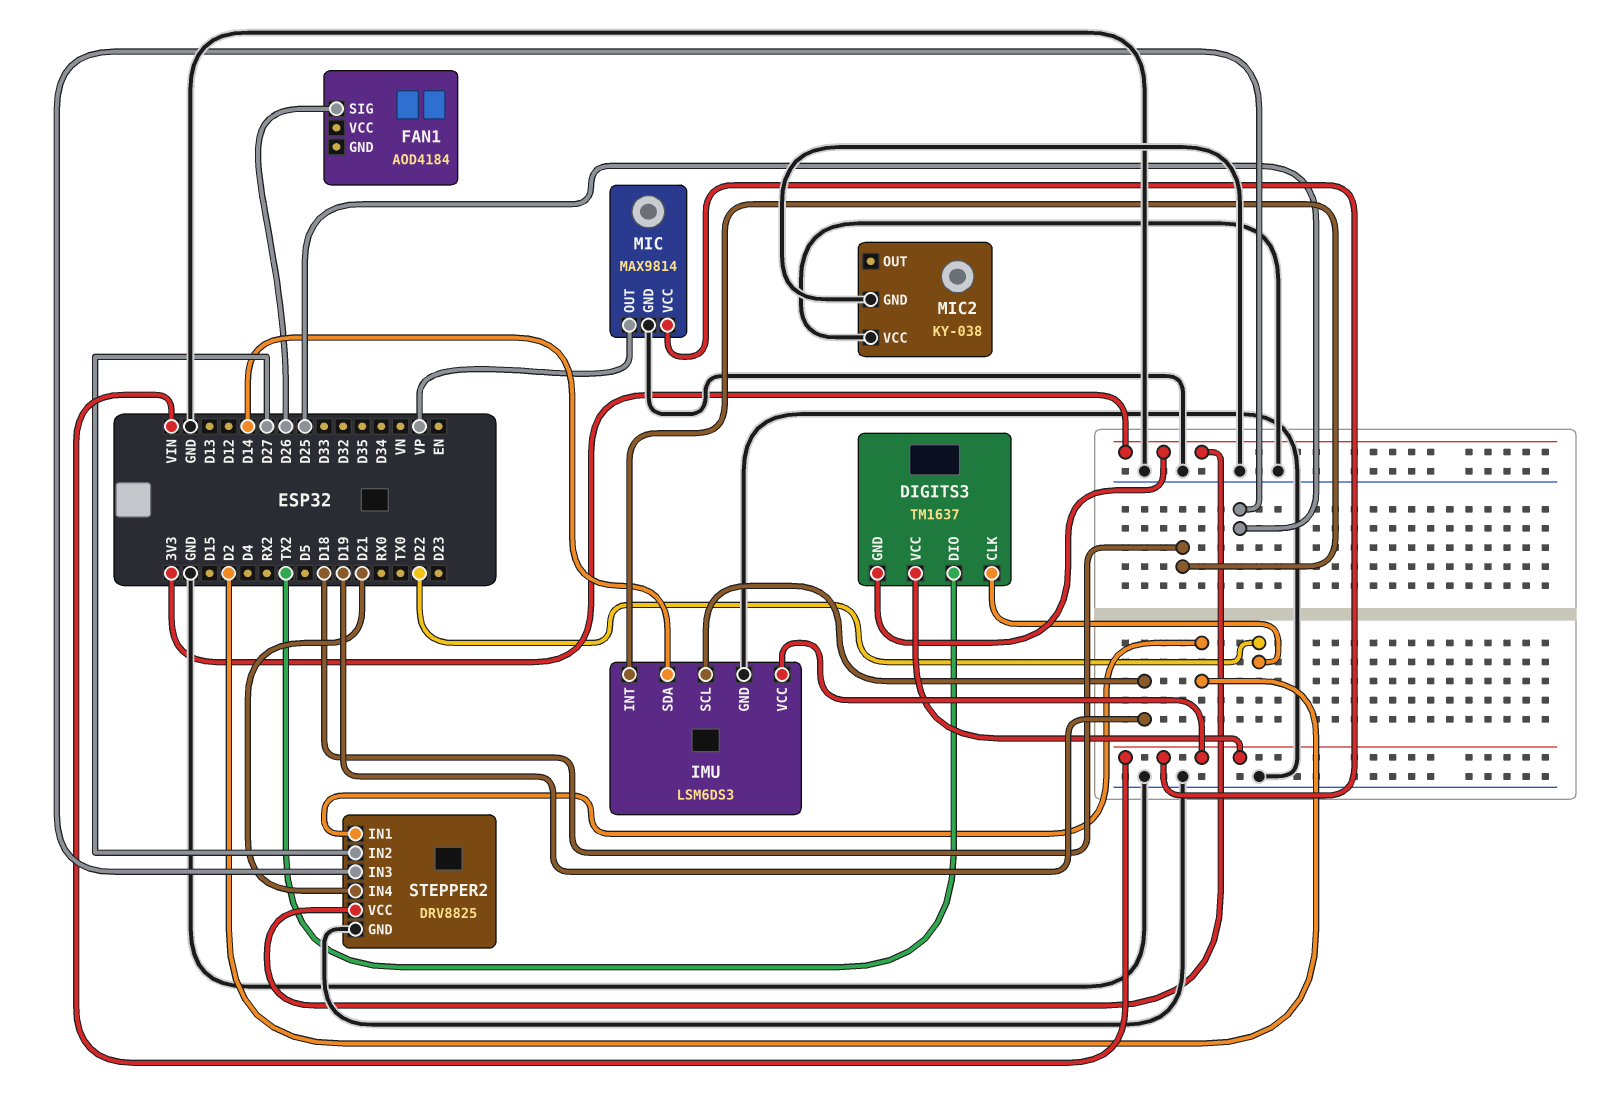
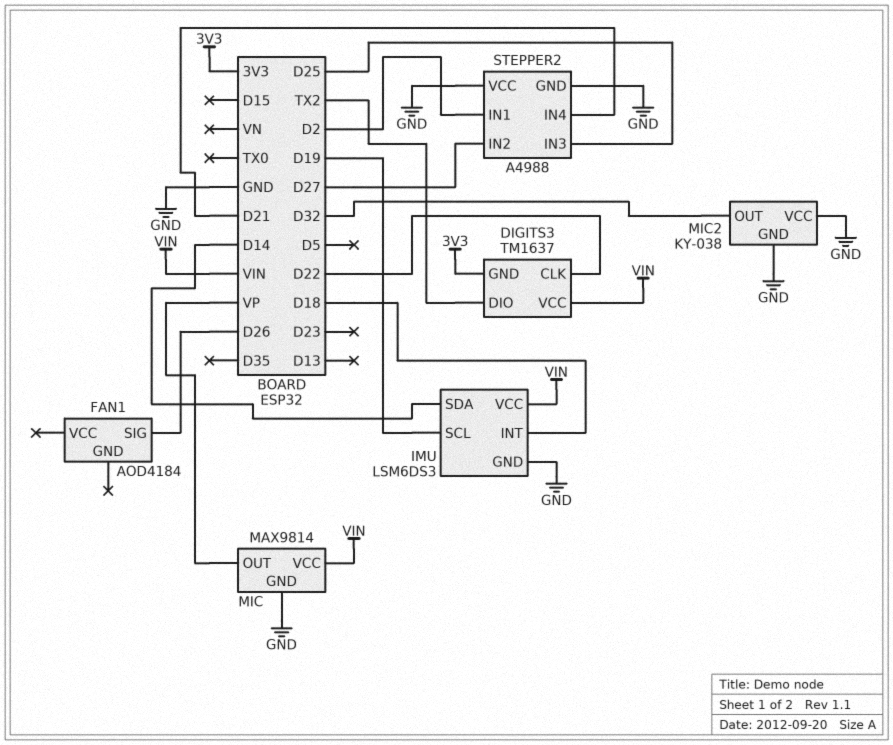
MIC2 pin OUT: none -> D32
STEPPER2: DRV8825 -> A4988
STEPPER2 pin VCC: 3V3 -> GND

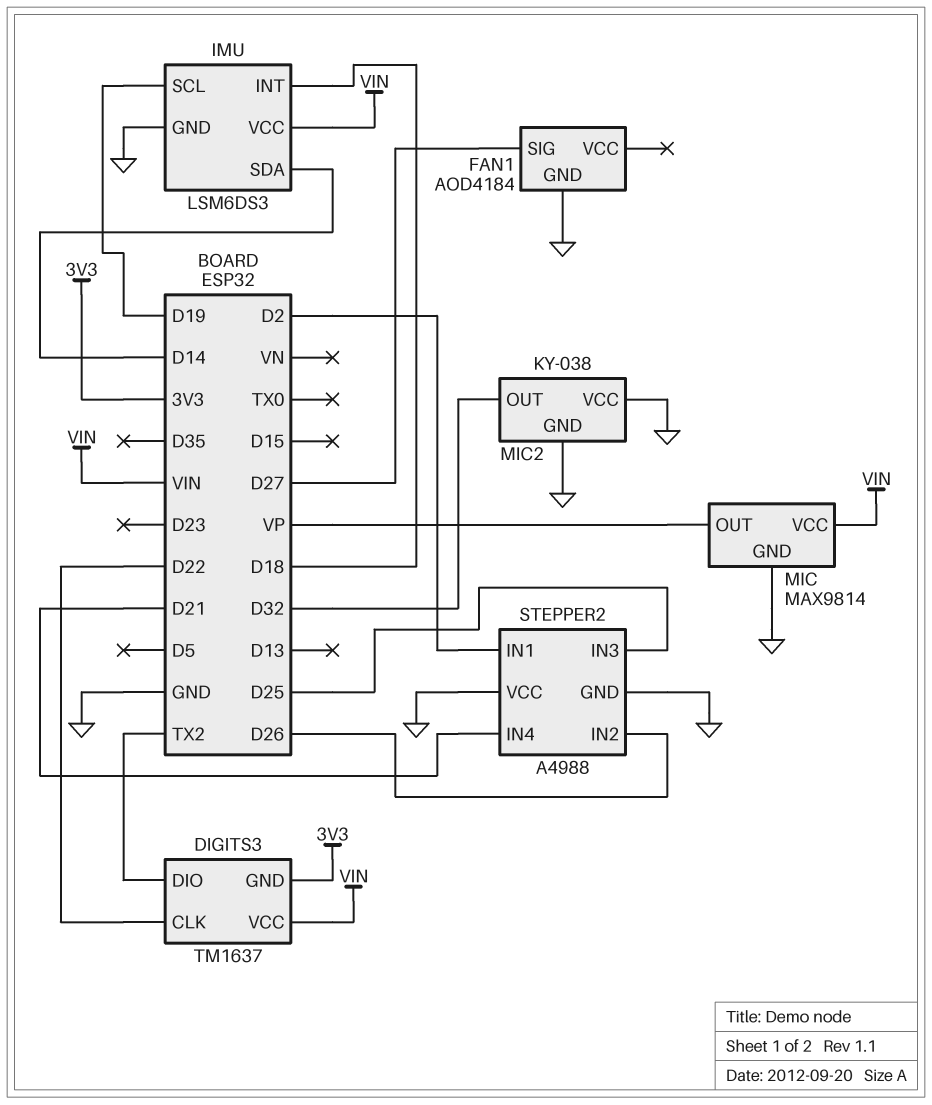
FAN1 pin GND: none -> GND
FAN1 pin SIG: D26 -> D27
STEPPER2 pin IN2: D27 -> D26

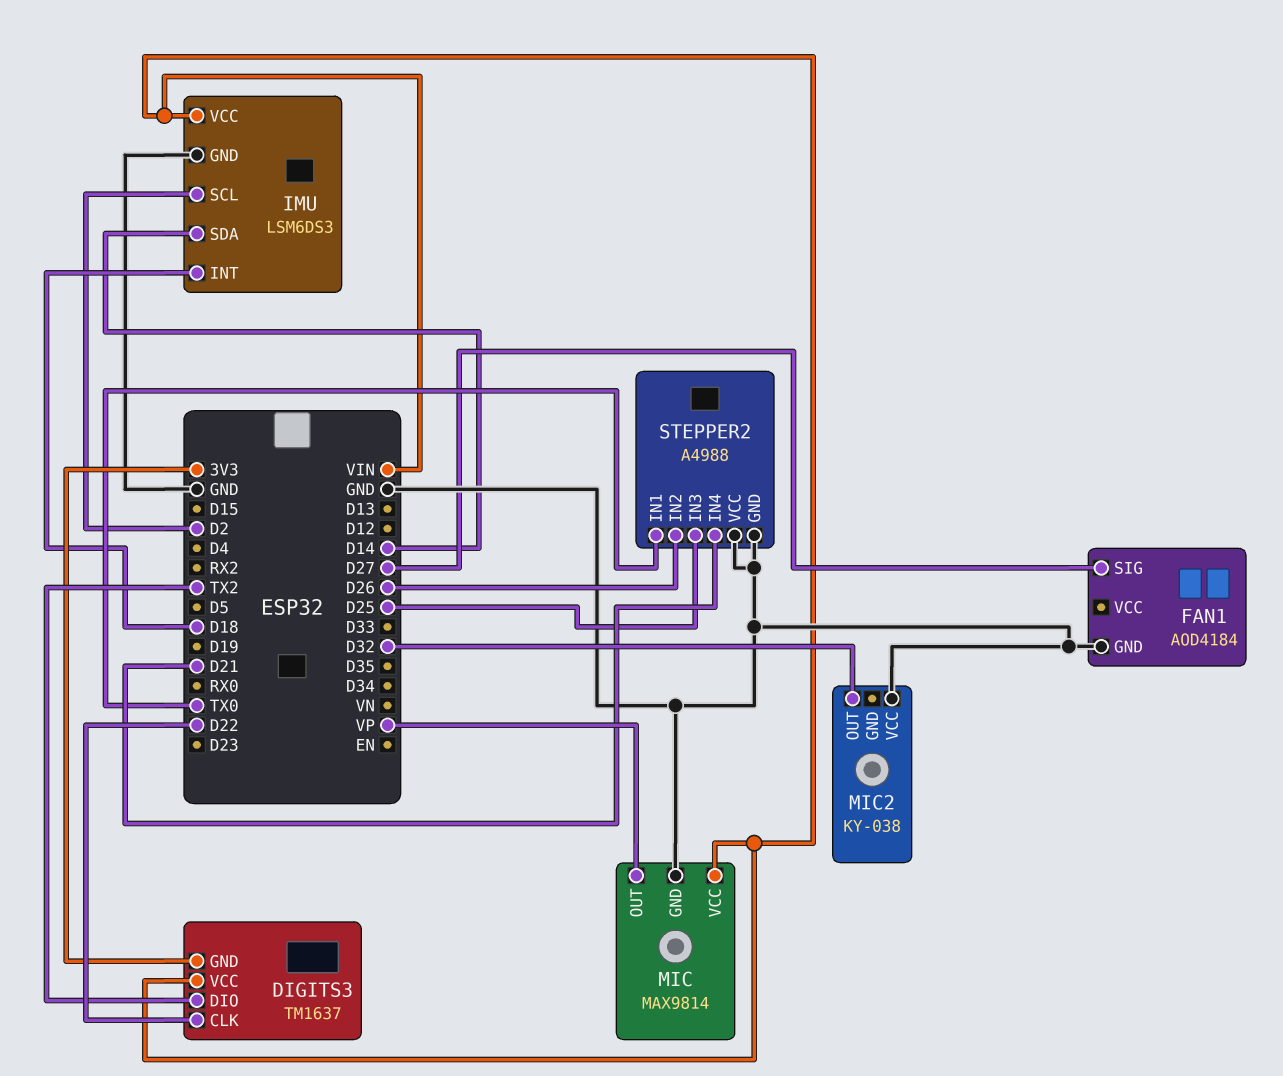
IMU pin SCL: D19 -> D2
MIC2 pin GND: GND -> none
STEPPER2 pin IN1: D2 -> TX0

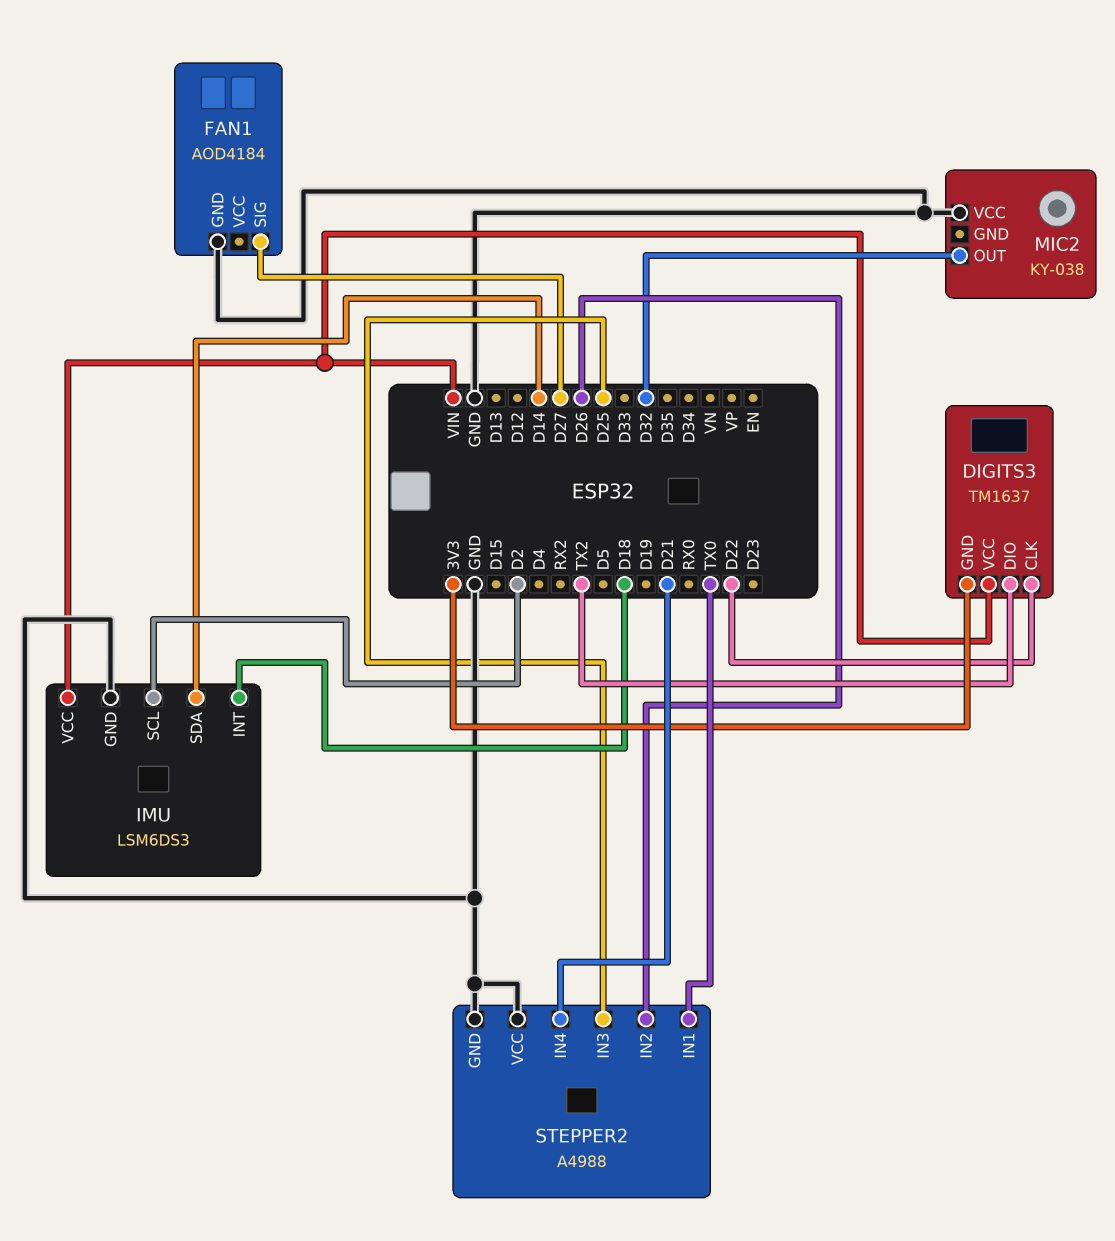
MIC: MAX9814 -> none
MIC pin GND: GND -> none
MIC pin OUT: VP -> none
MIC pin VCC: VIN -> none

